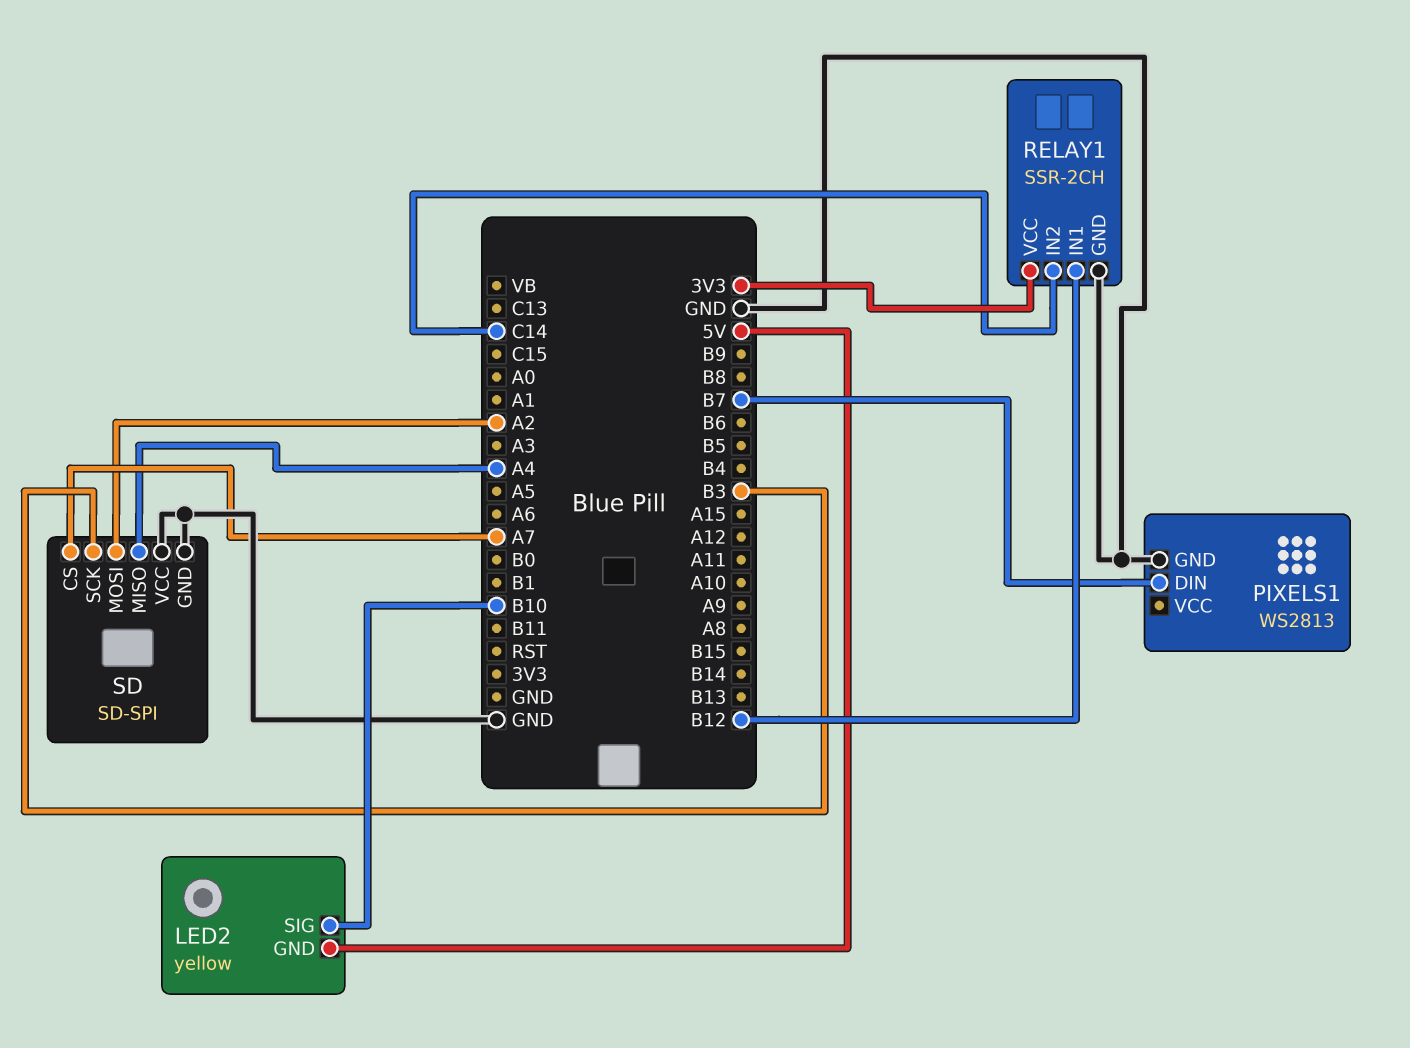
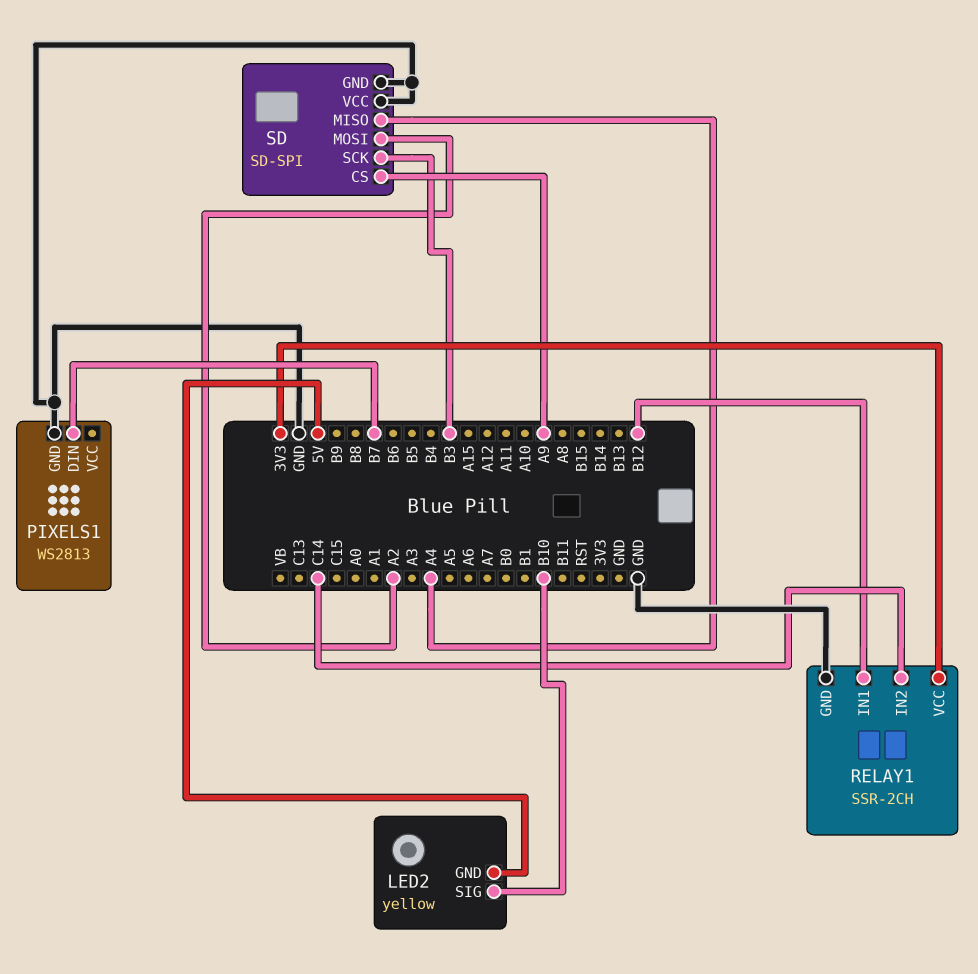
SD pin CS: A7 -> A9

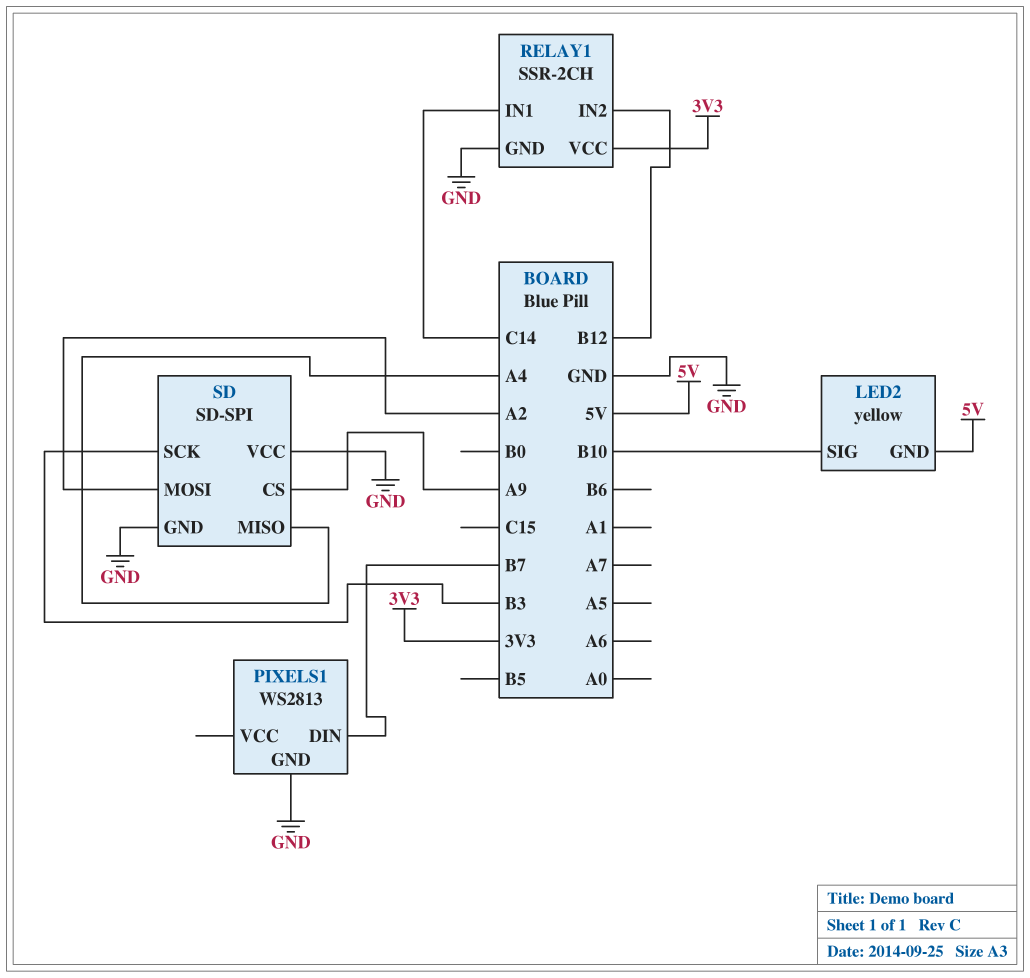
RELAY1 pin IN1: B12 -> C14
RELAY1 pin IN2: C14 -> B12

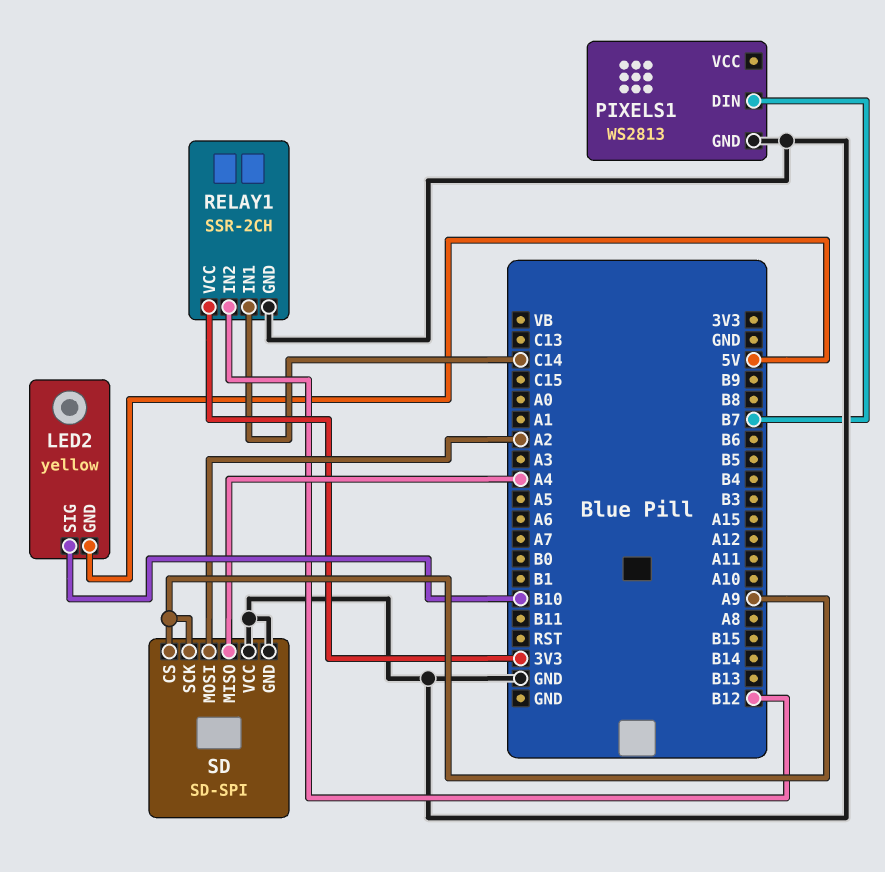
SD pin SCK: B3 -> A9

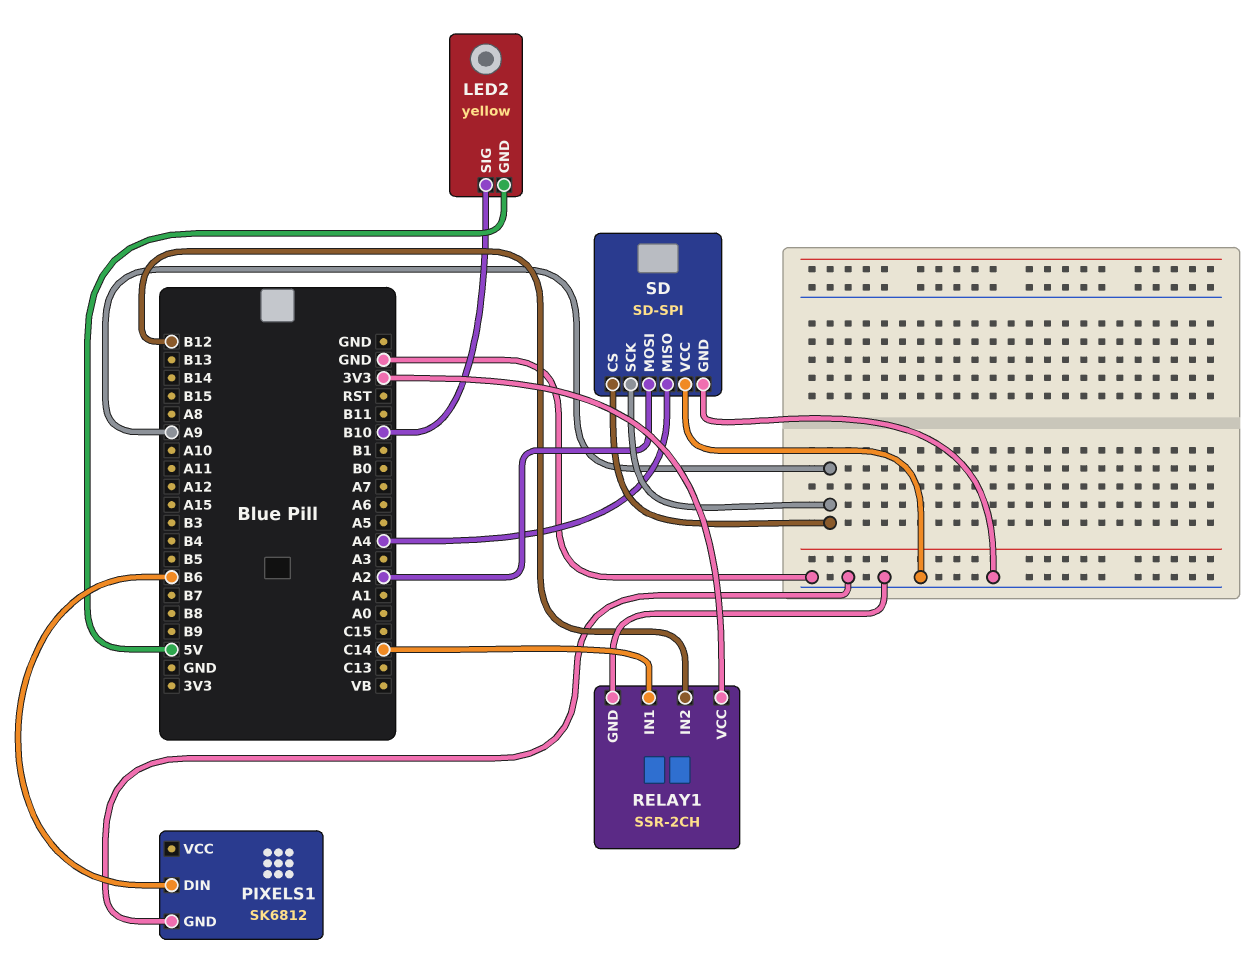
PIXELS1: WS2813 -> SK6812
PIXELS1 pin DIN: B7 -> B6

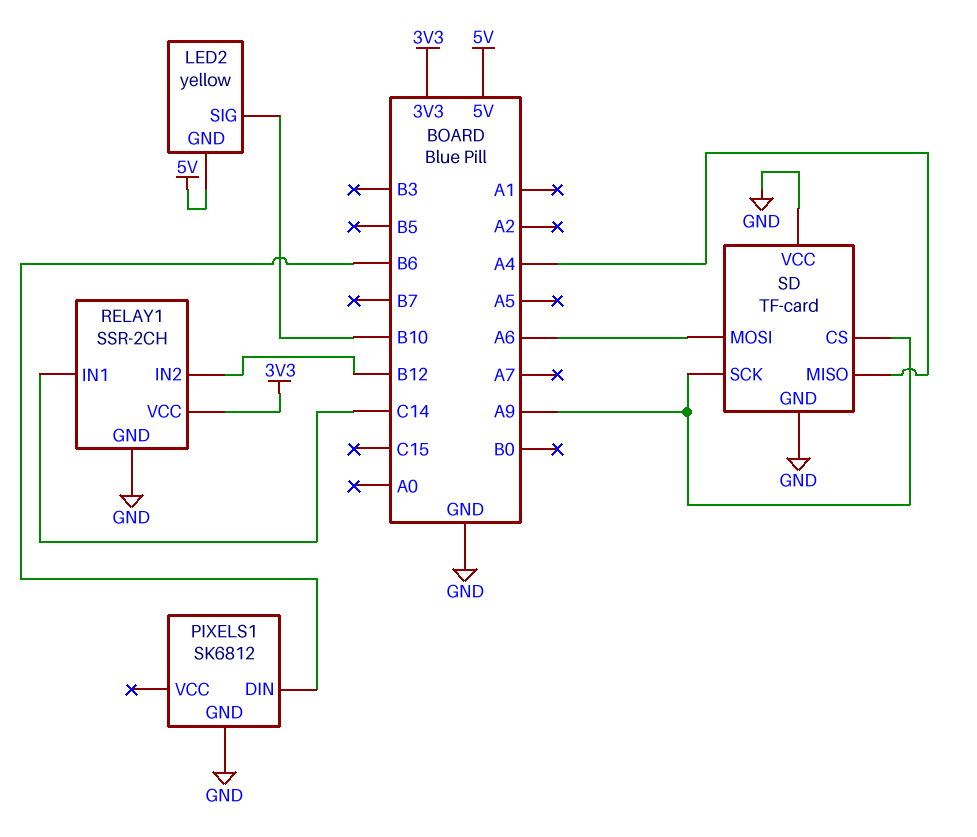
SD: SD-SPI -> TF-card
SD pin MOSI: A2 -> A6

